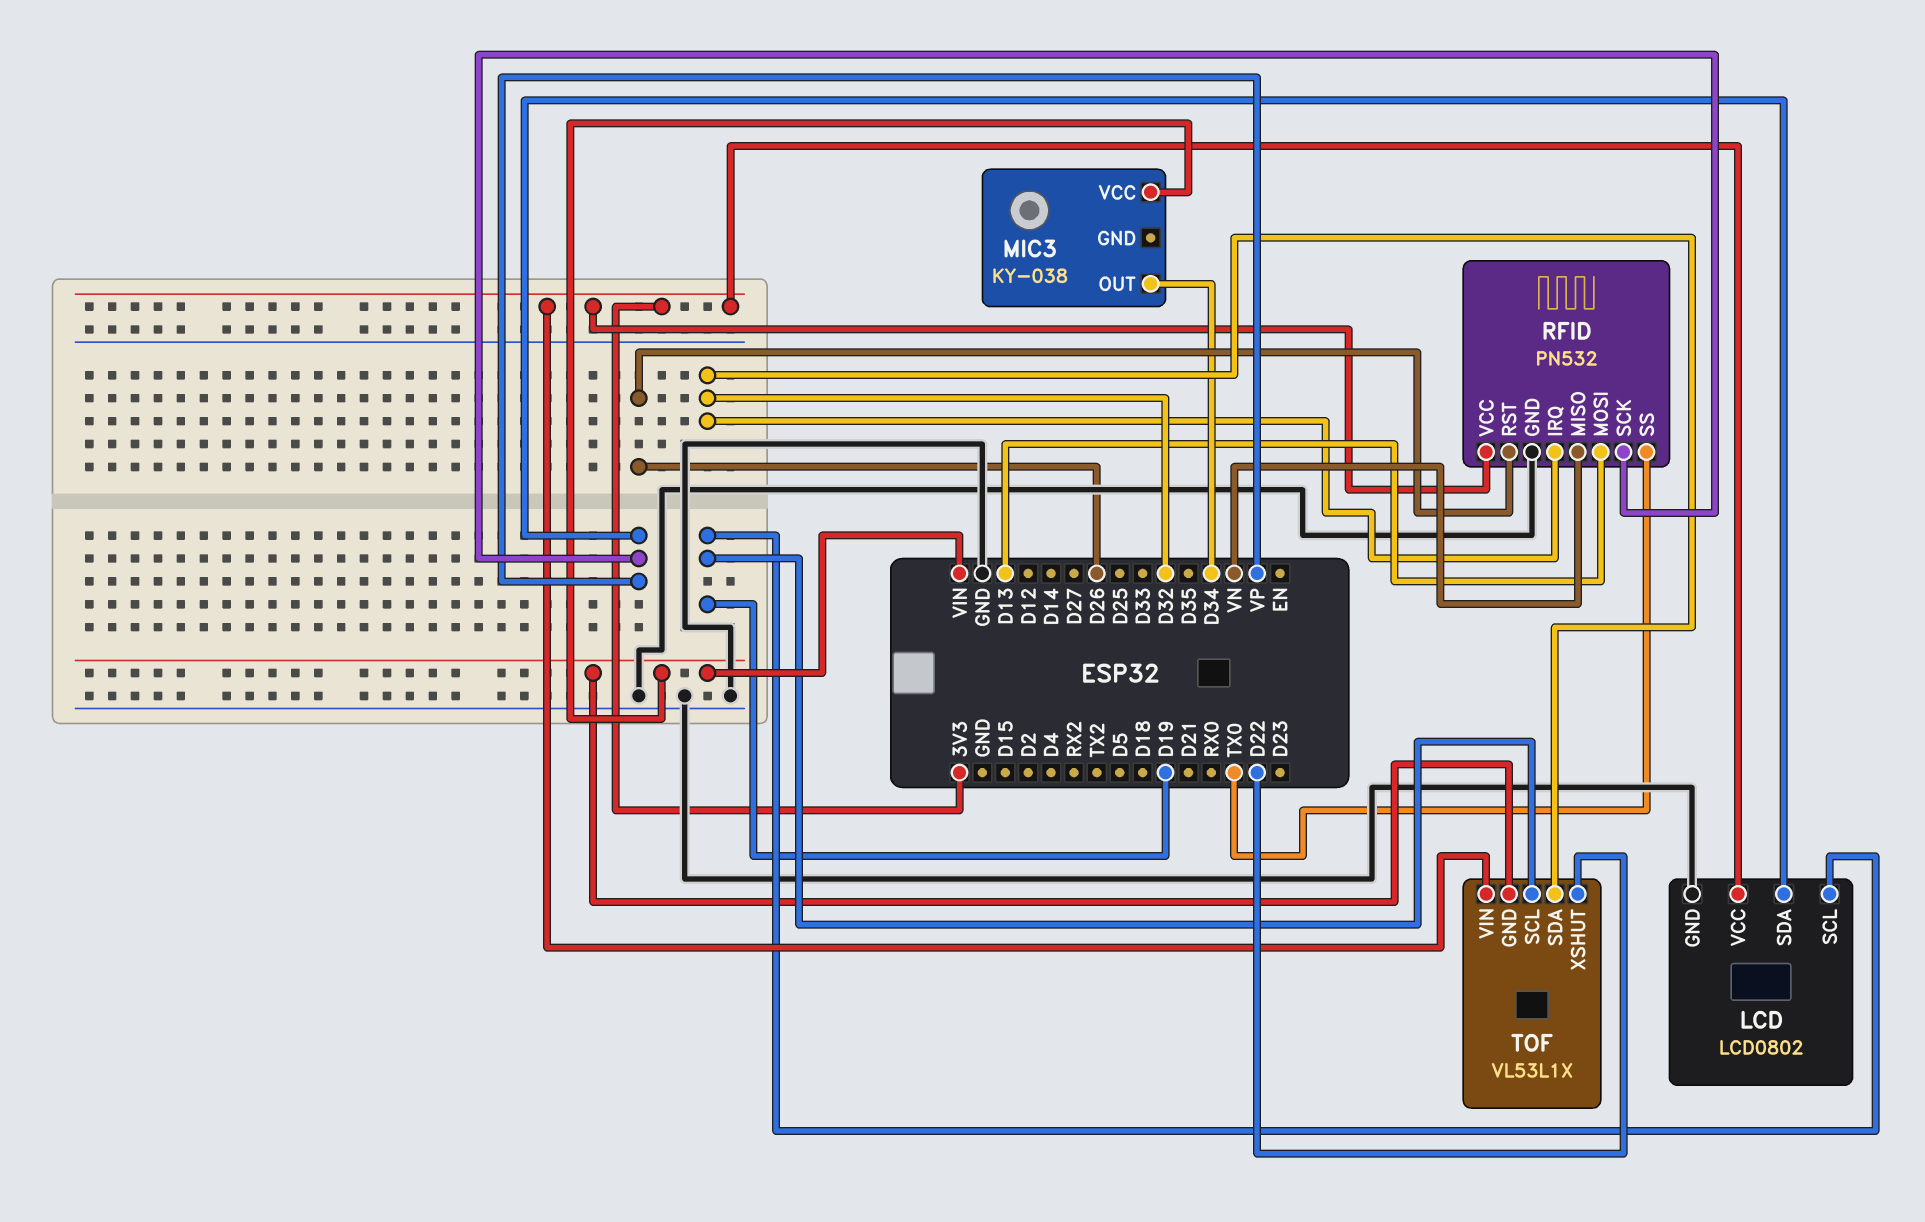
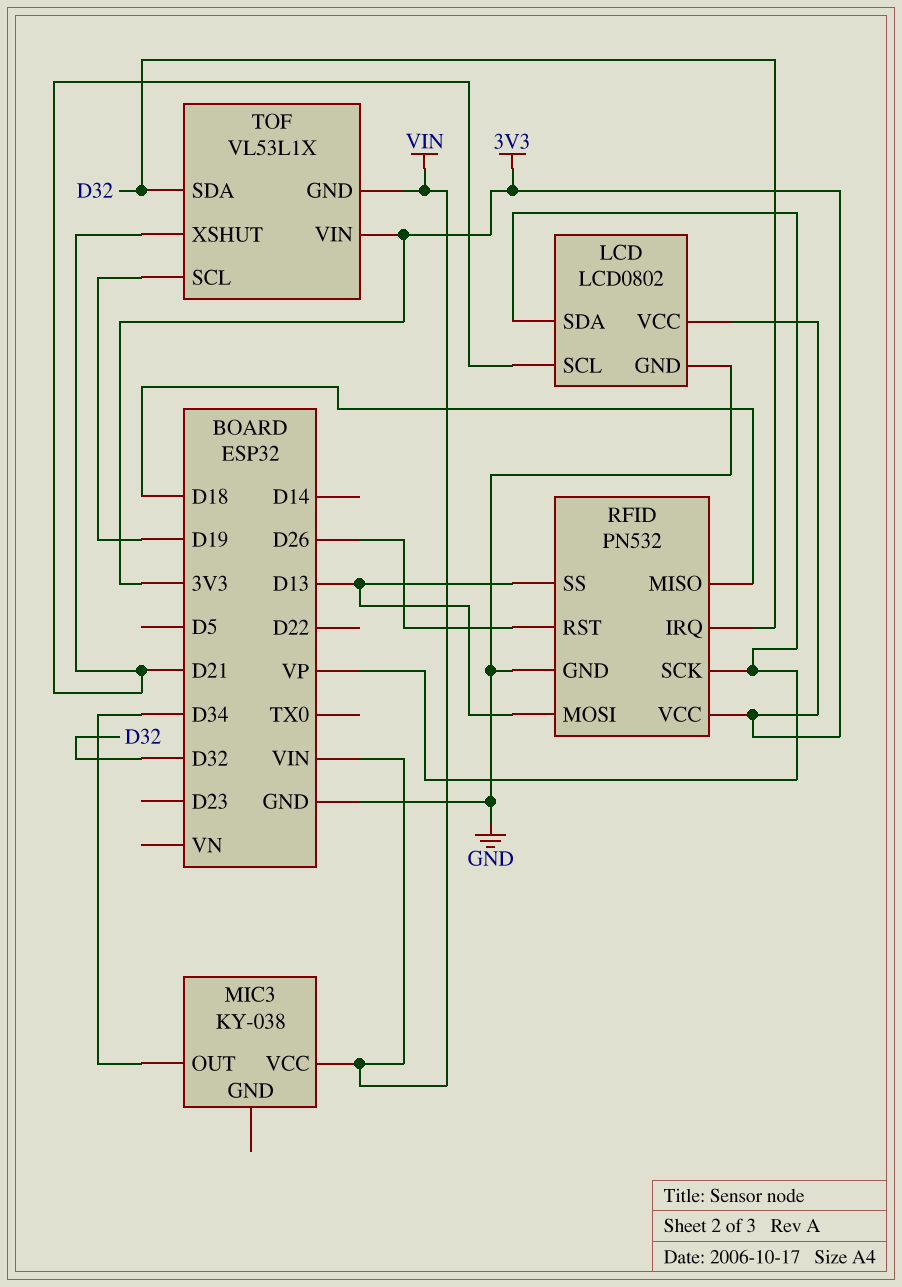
LCD pin SCL: D19 -> D21
RFID pin MISO: VN -> D18
RFID pin SS: TX0 -> D13
TOF pin XSHUT: D22 -> D21

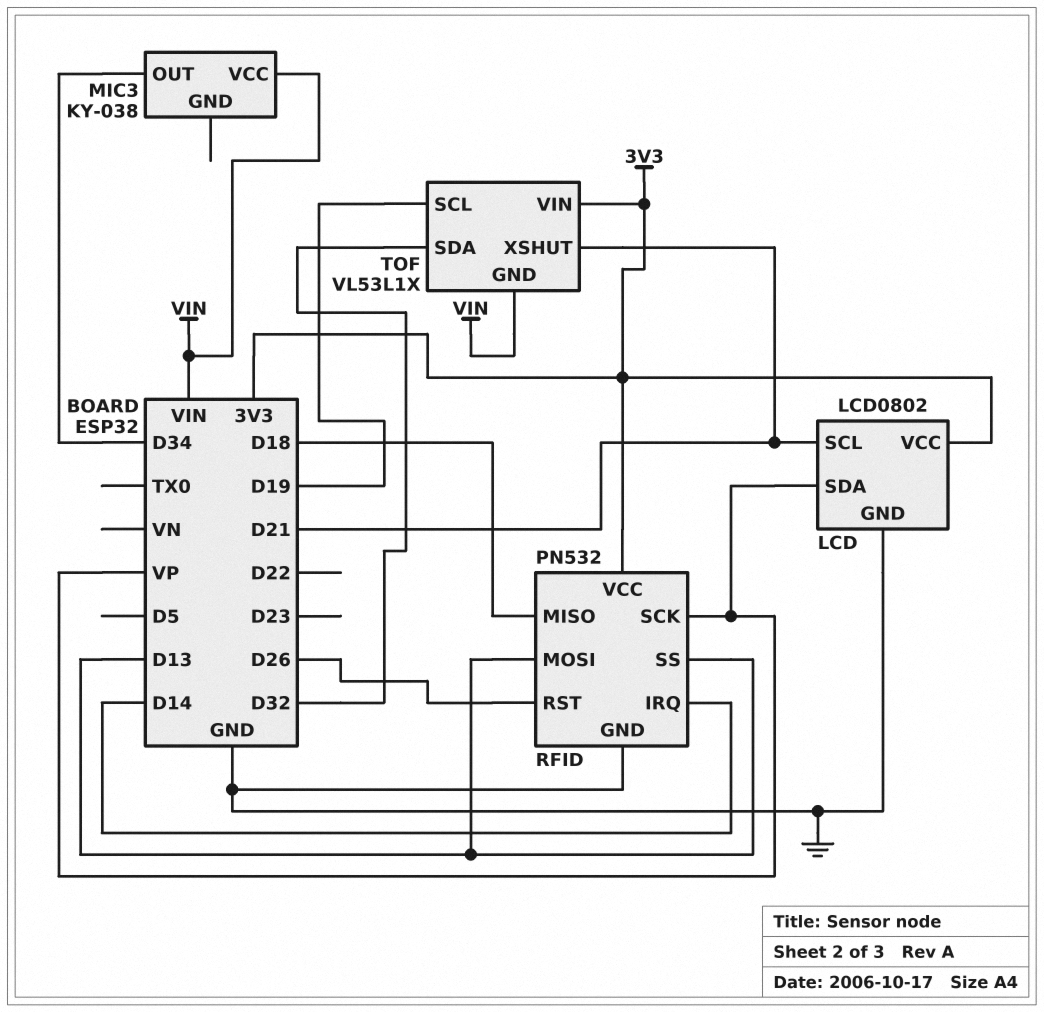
RFID pin IRQ: D32 -> D14

